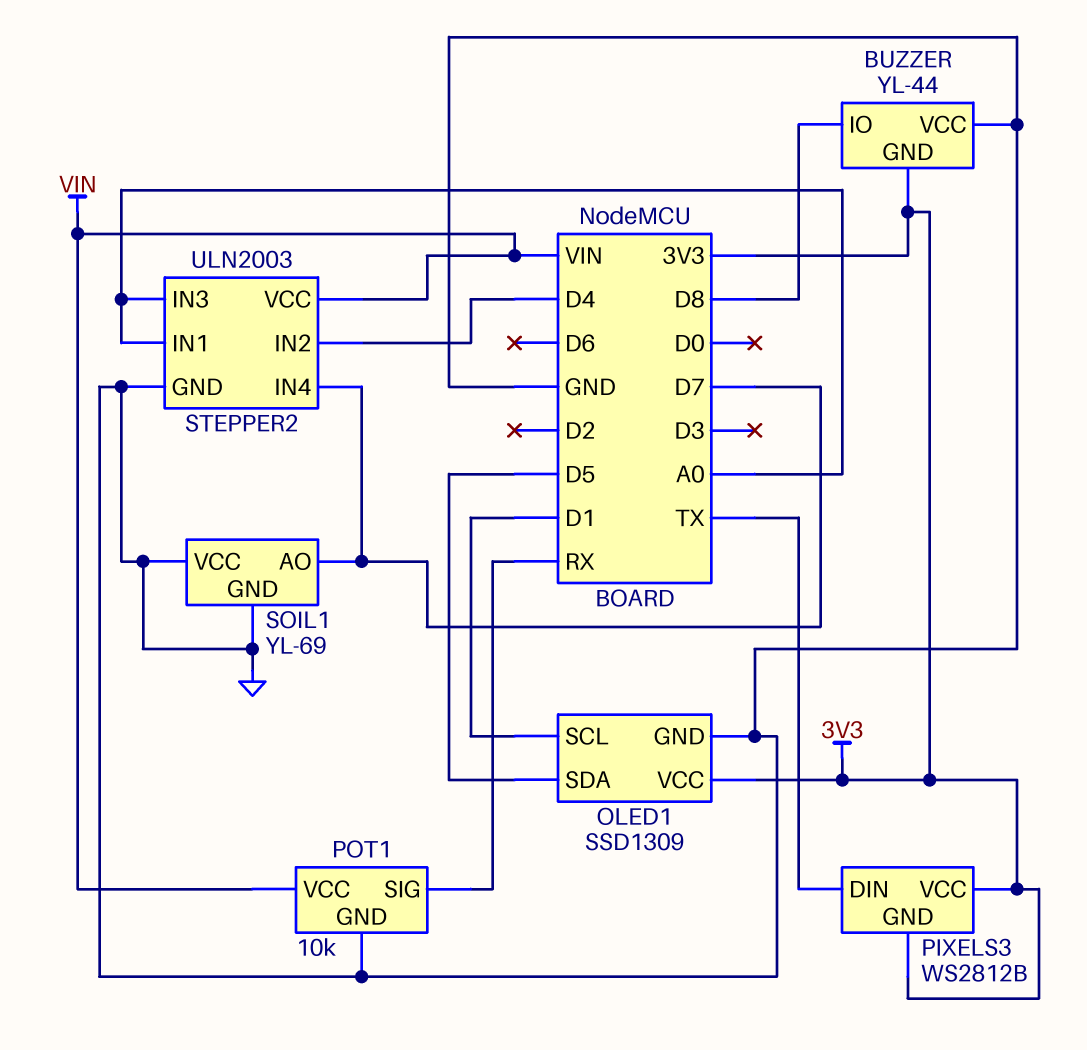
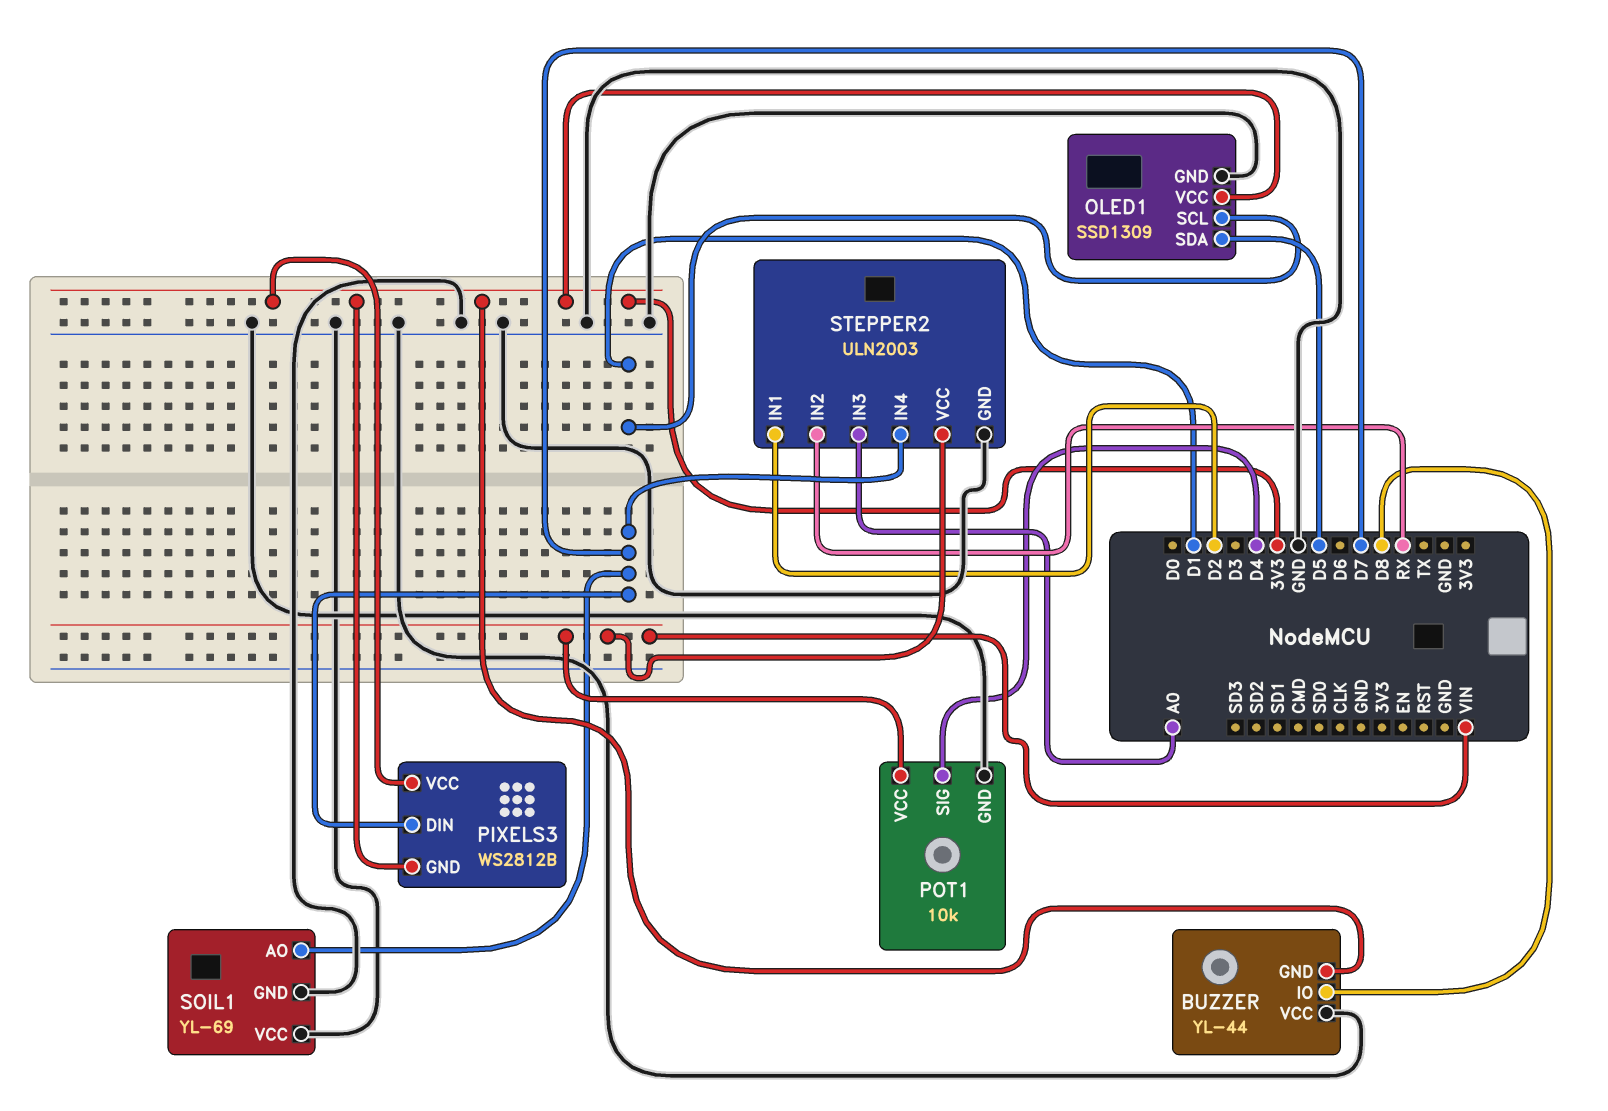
PIXELS3 pin DIN: TX -> D7
POT1 pin SIG: RX -> D4
STEPPER2 pin IN1: A0 -> D2
STEPPER2 pin IN2: D4 -> RX

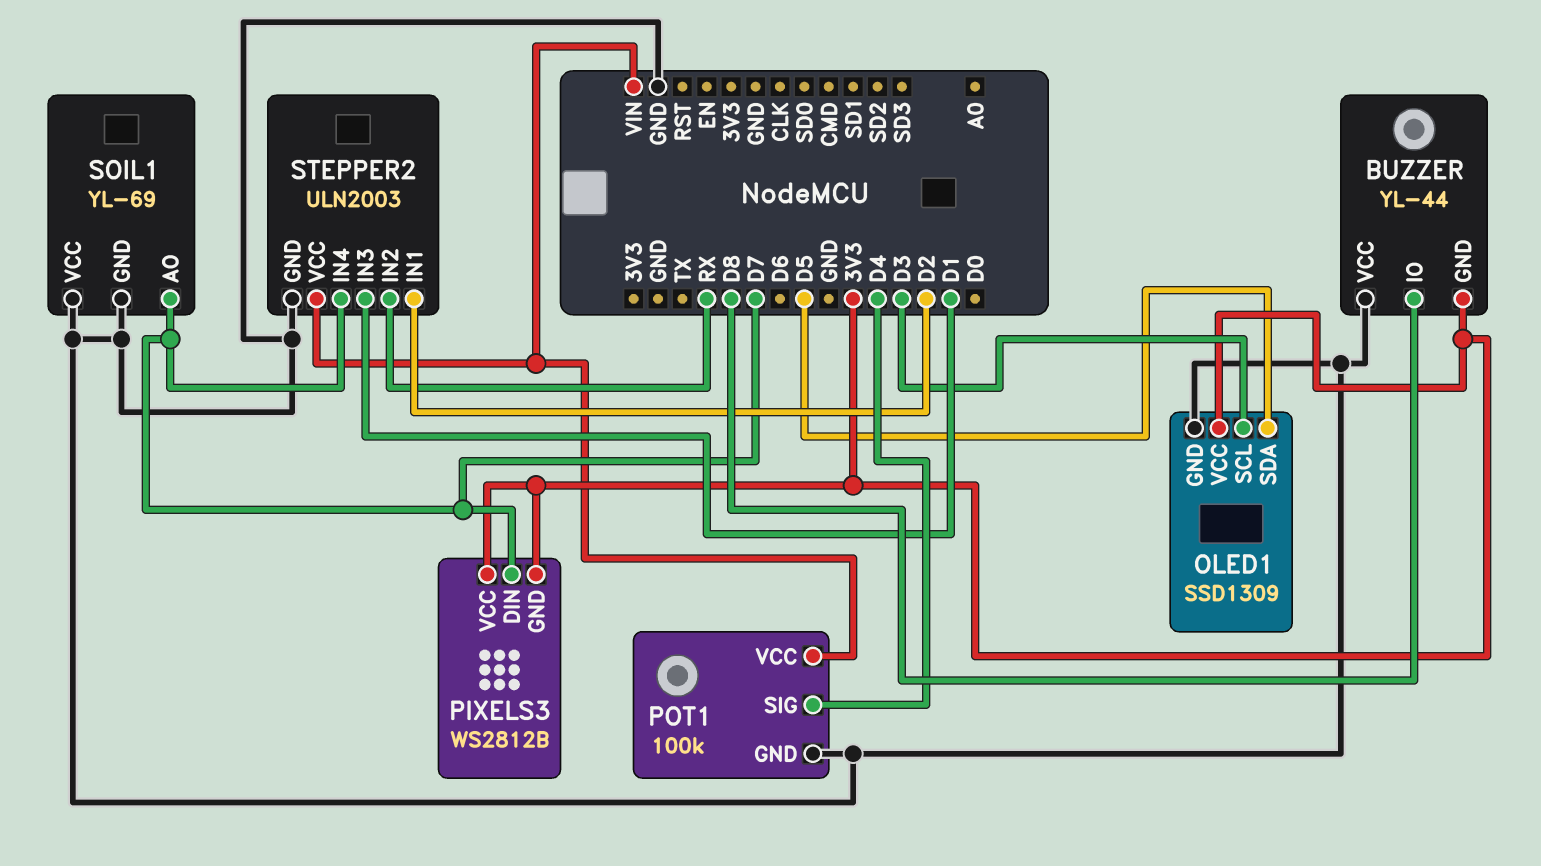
OLED1 pin SCL: D1 -> D3
POT1: 10k -> 100k
STEPPER2 pin IN3: A0 -> D1

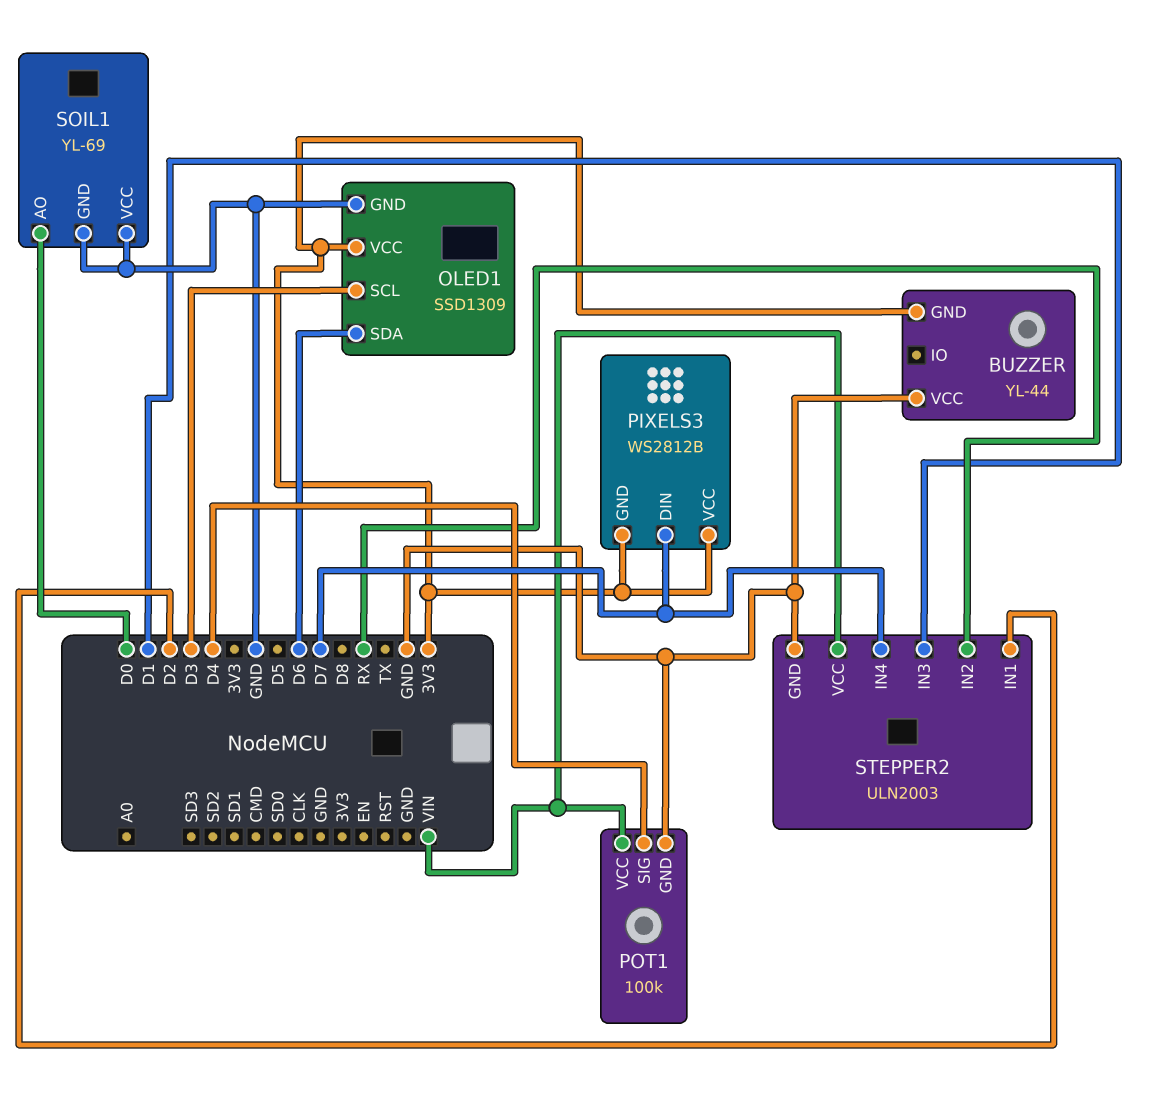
BUZZER pin IO: D8 -> none
OLED1 pin SDA: D5 -> D6
SOIL1 pin AO: D7 -> D0

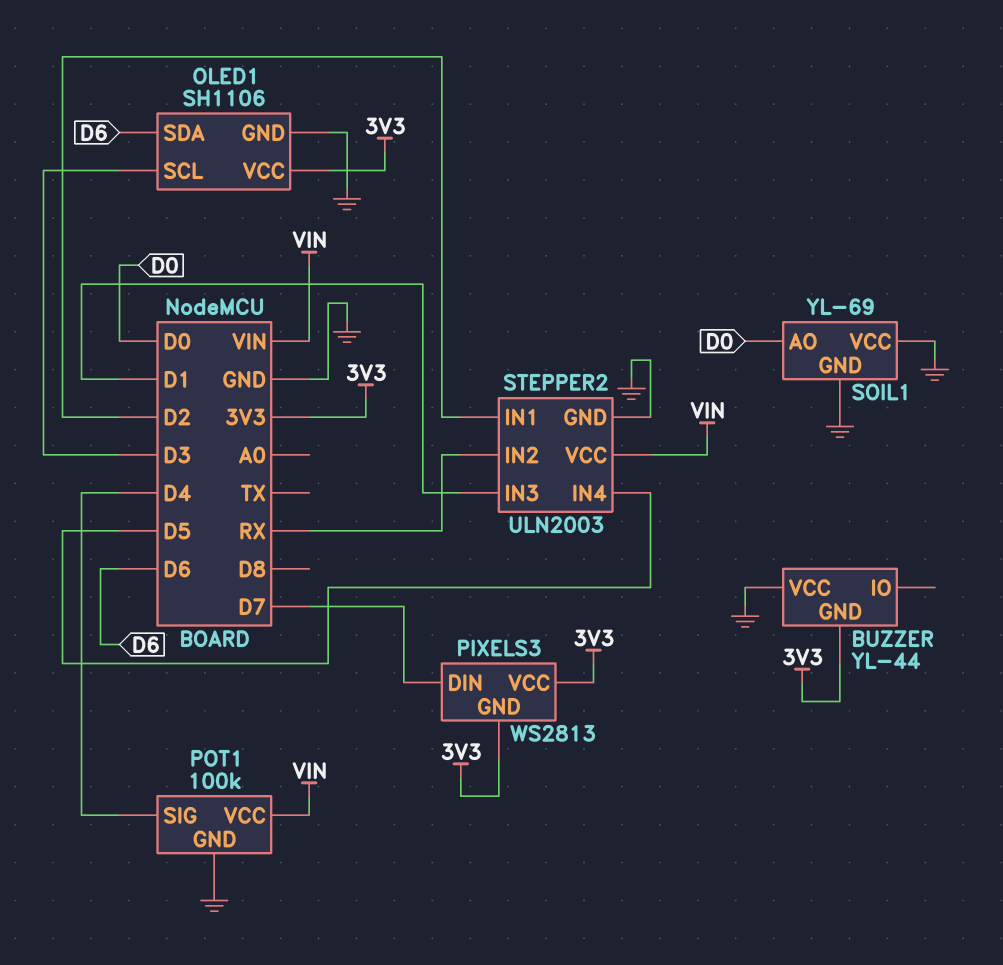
OLED1: SSD1309 -> SH1106
PIXELS3: WS2812B -> WS2813
STEPPER2 pin IN4: D7 -> D5

